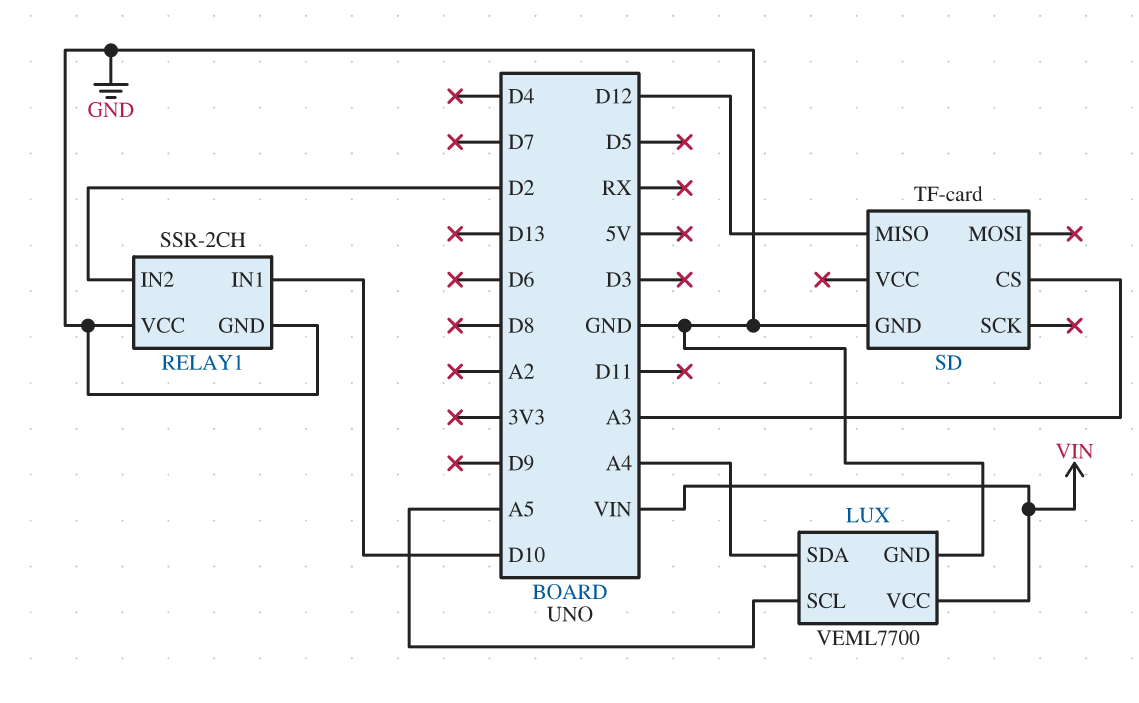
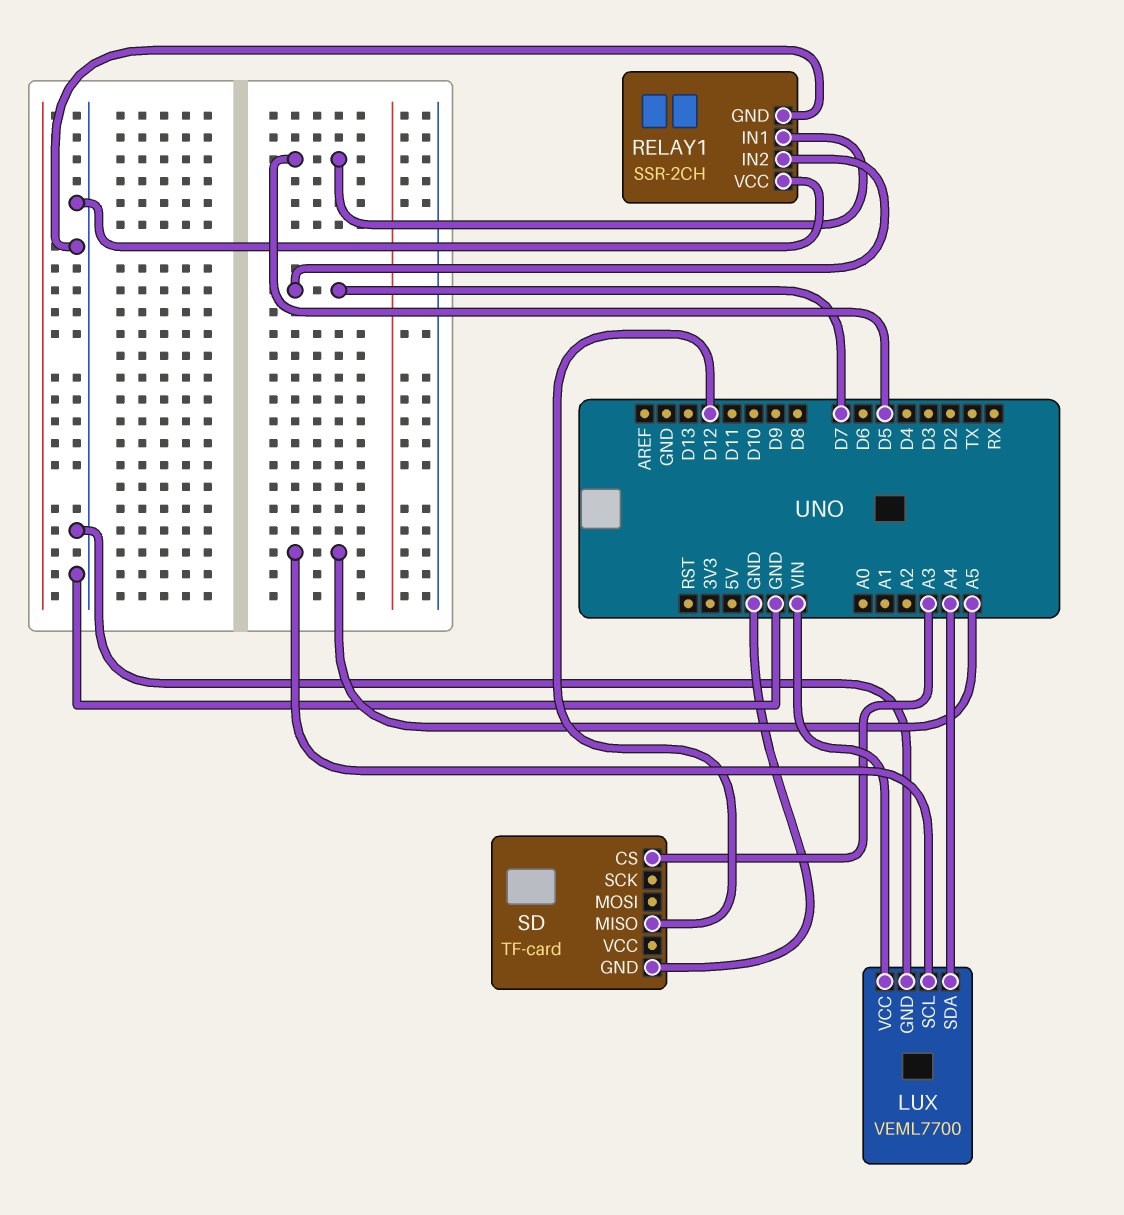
RELAY1 pin IN1: D10 -> D5
RELAY1 pin IN2: D2 -> D7

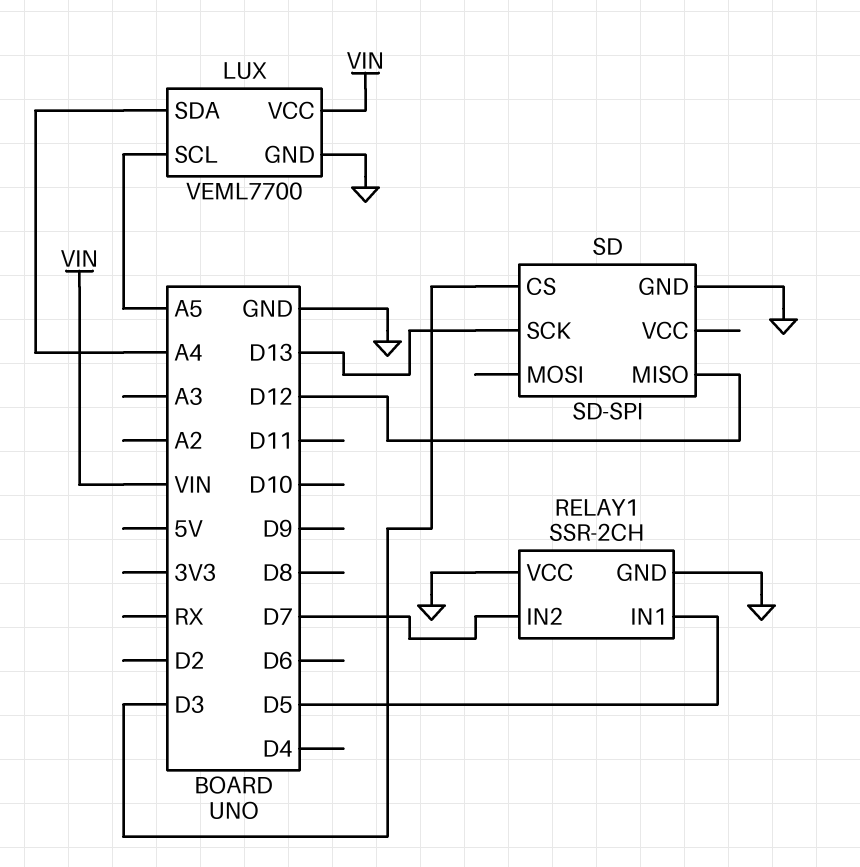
SD: TF-card -> SD-SPI
SD pin CS: A3 -> D3
SD pin SCK: none -> D13

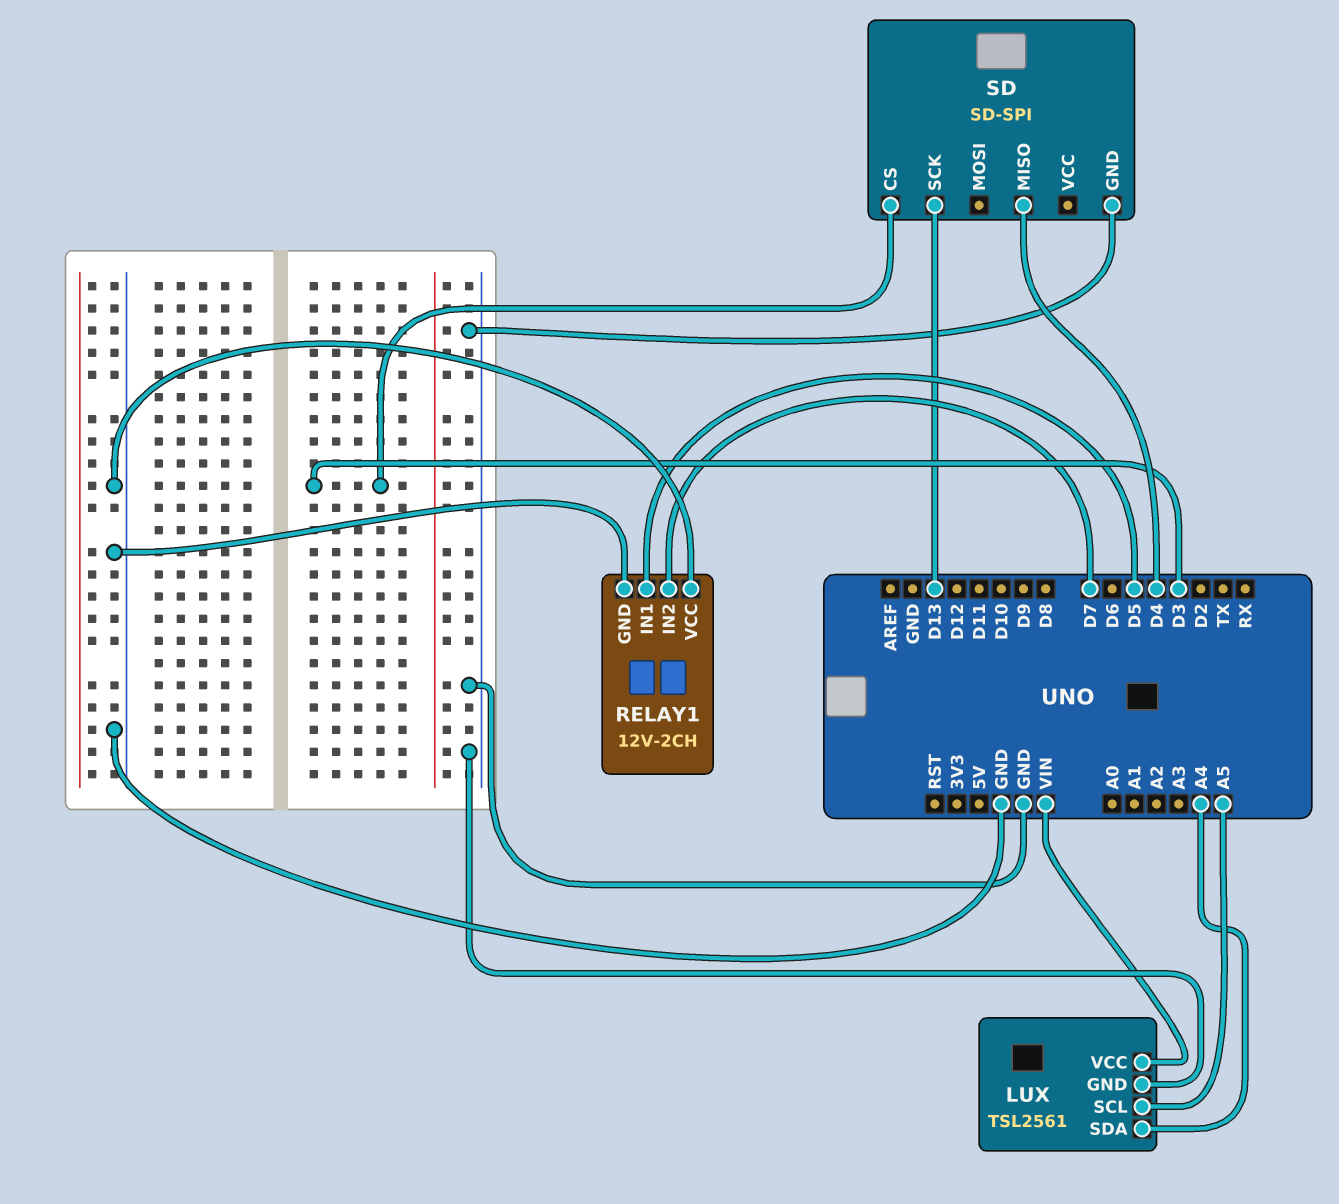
LUX: VEML7700 -> TSL2561
RELAY1: SSR-2CH -> 12V-2CH
SD pin MISO: D12 -> D4

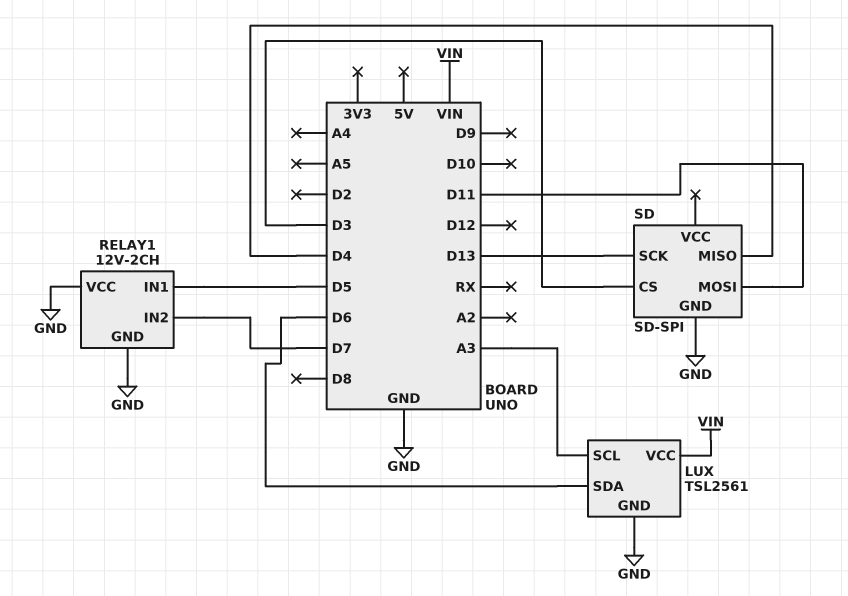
LUX pin SCL: A5 -> A3
LUX pin SDA: A4 -> D6
SD pin MOSI: none -> D11

